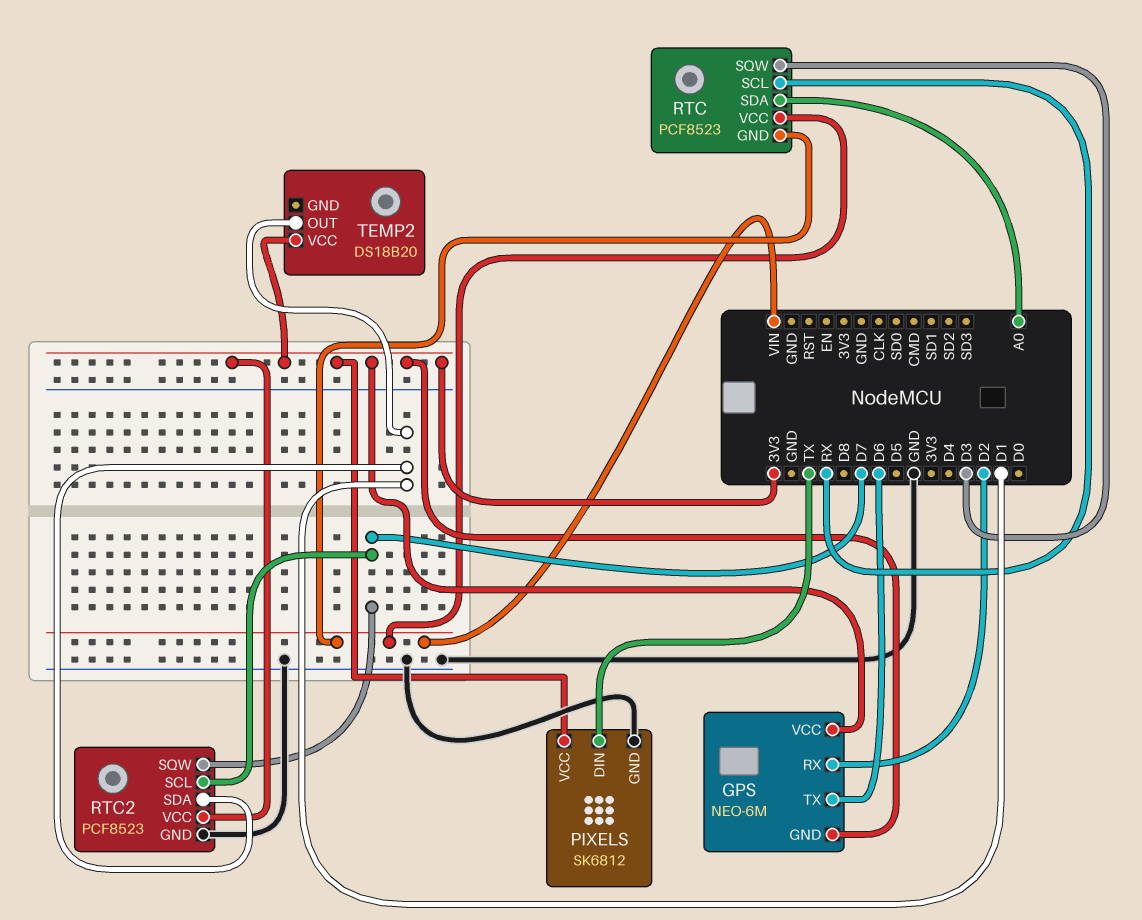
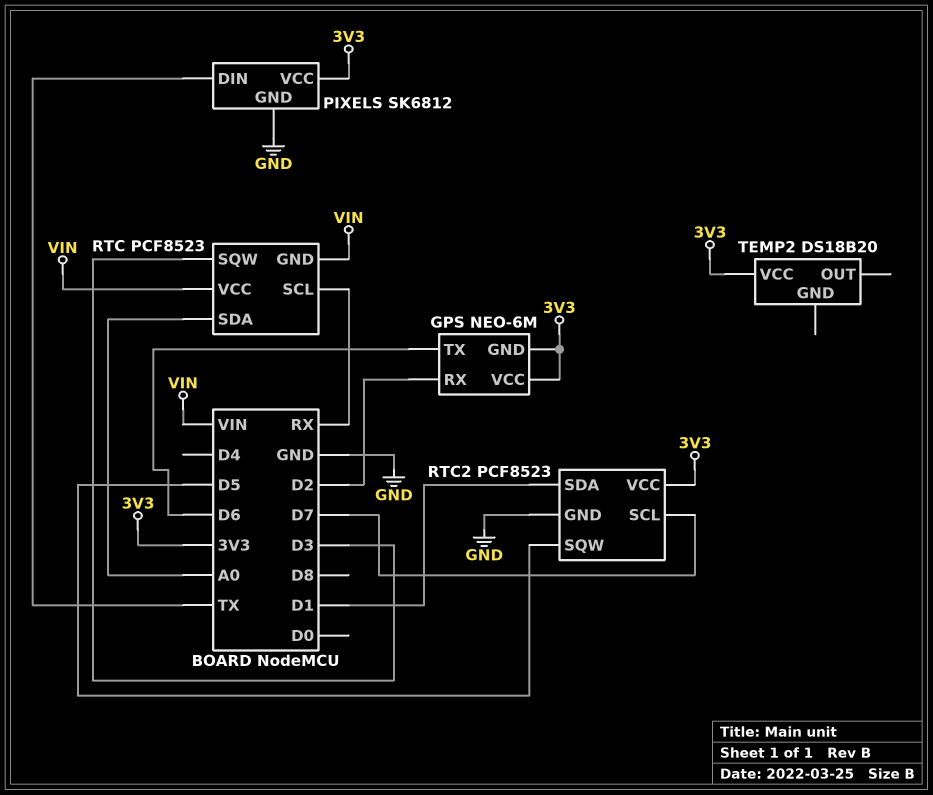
RTC2 pin SQW: D7 -> D5
TEMP2 pin OUT: D1 -> none

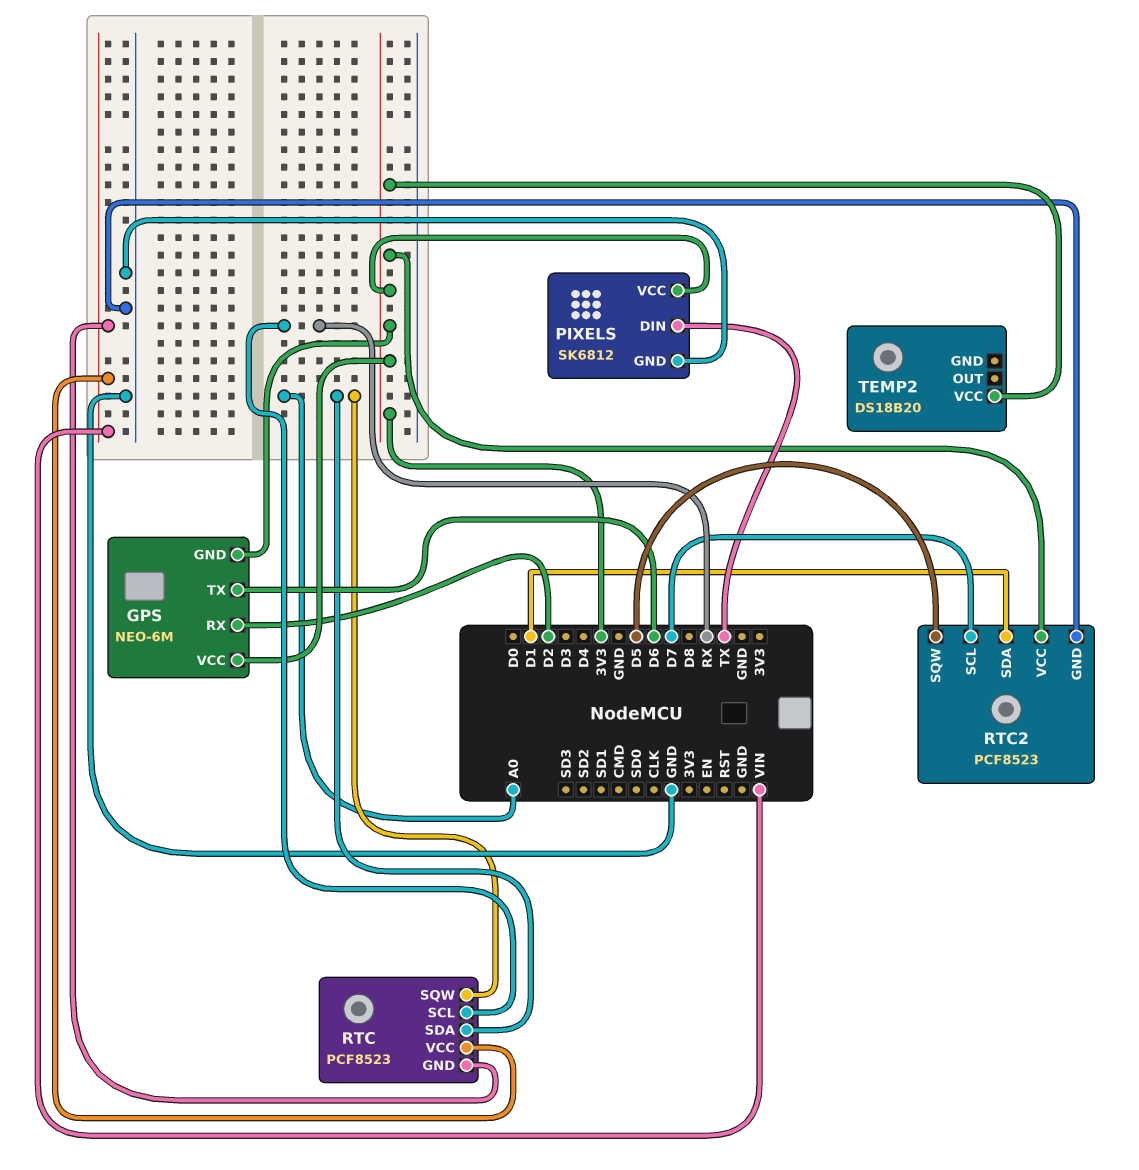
RTC pin SQW: D3 -> A0

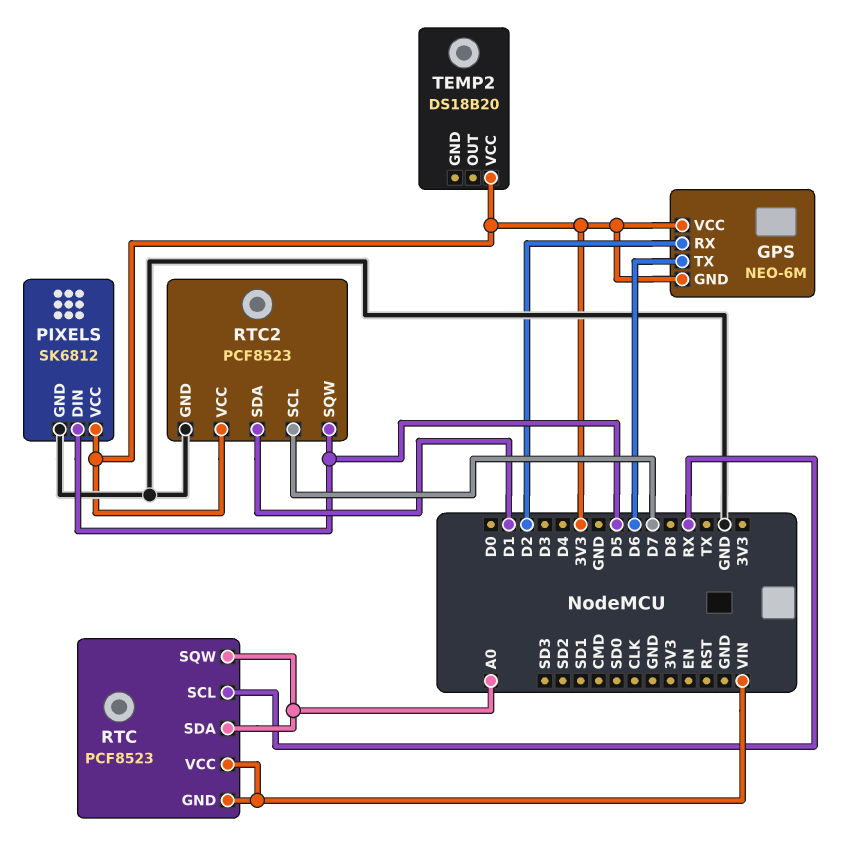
PIXELS pin DIN: TX -> D5

